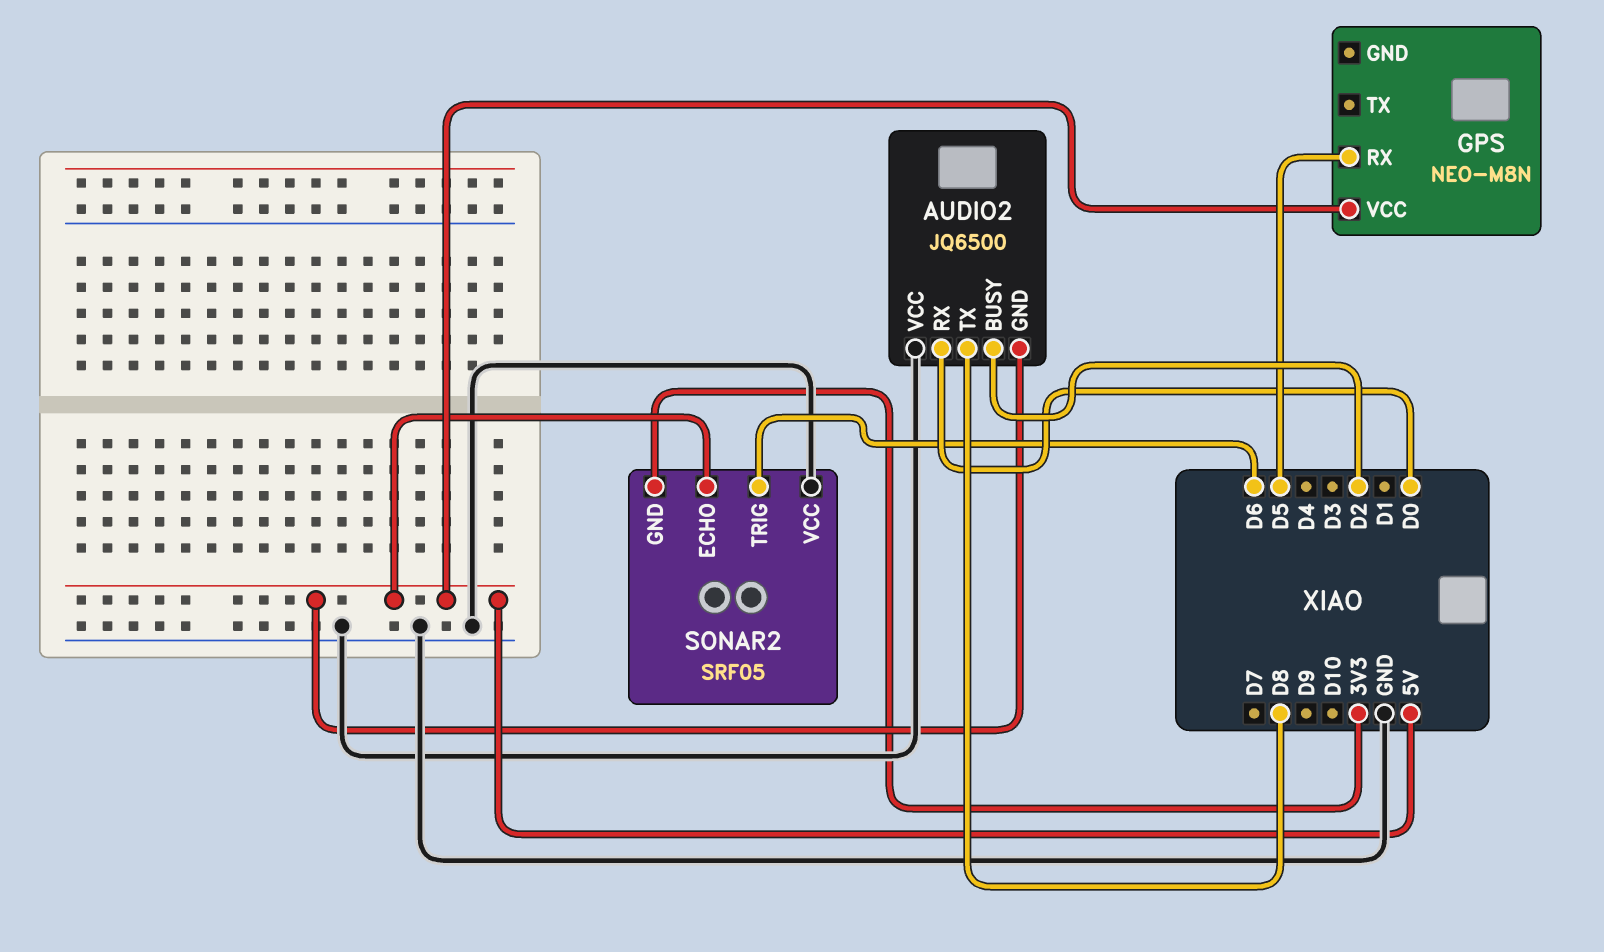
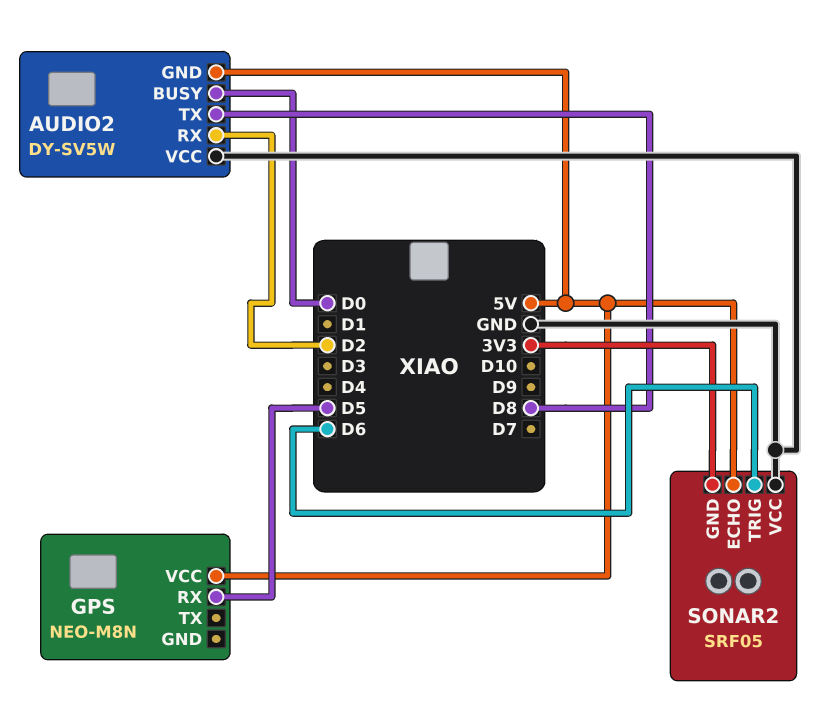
AUDIO2: JQ6500 -> DY-SV5W
AUDIO2 pin BUSY: D2 -> D0
AUDIO2 pin RX: D0 -> D2

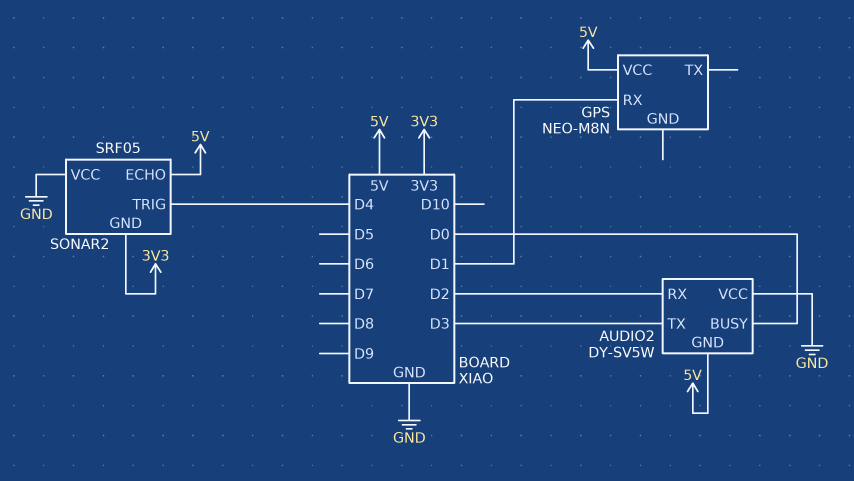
AUDIO2 pin TX: D8 -> D3
GPS pin RX: D5 -> D1
SONAR2 pin TRIG: D6 -> D4

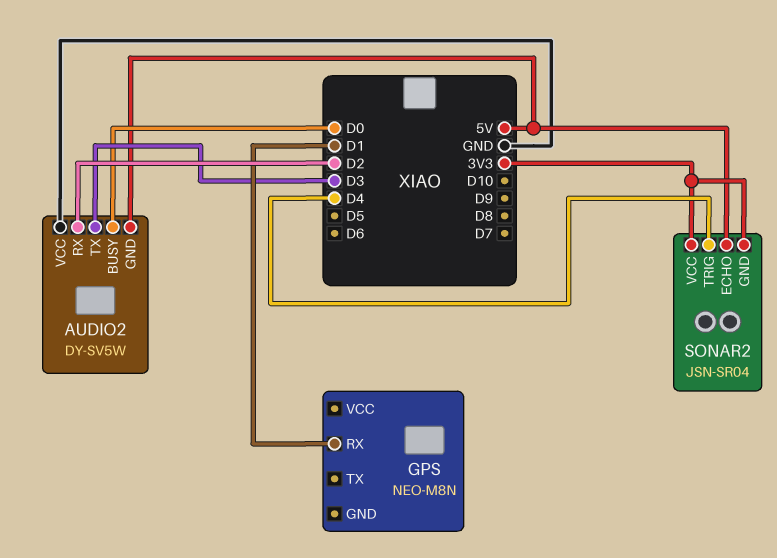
GPS pin VCC: 5V -> none
SONAR2: SRF05 -> JSN-SR04
SONAR2 pin VCC: GND -> 3V3

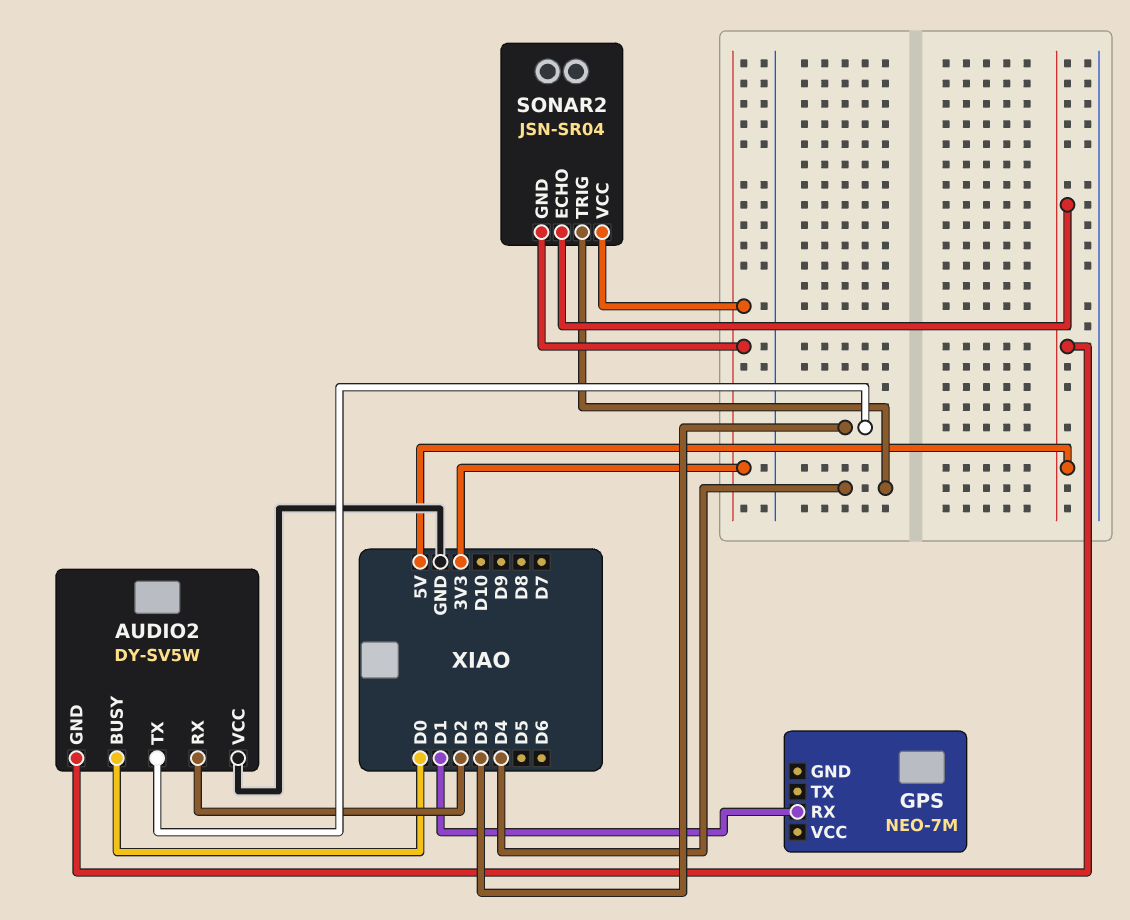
GPS: NEO-M8N -> NEO-7M

